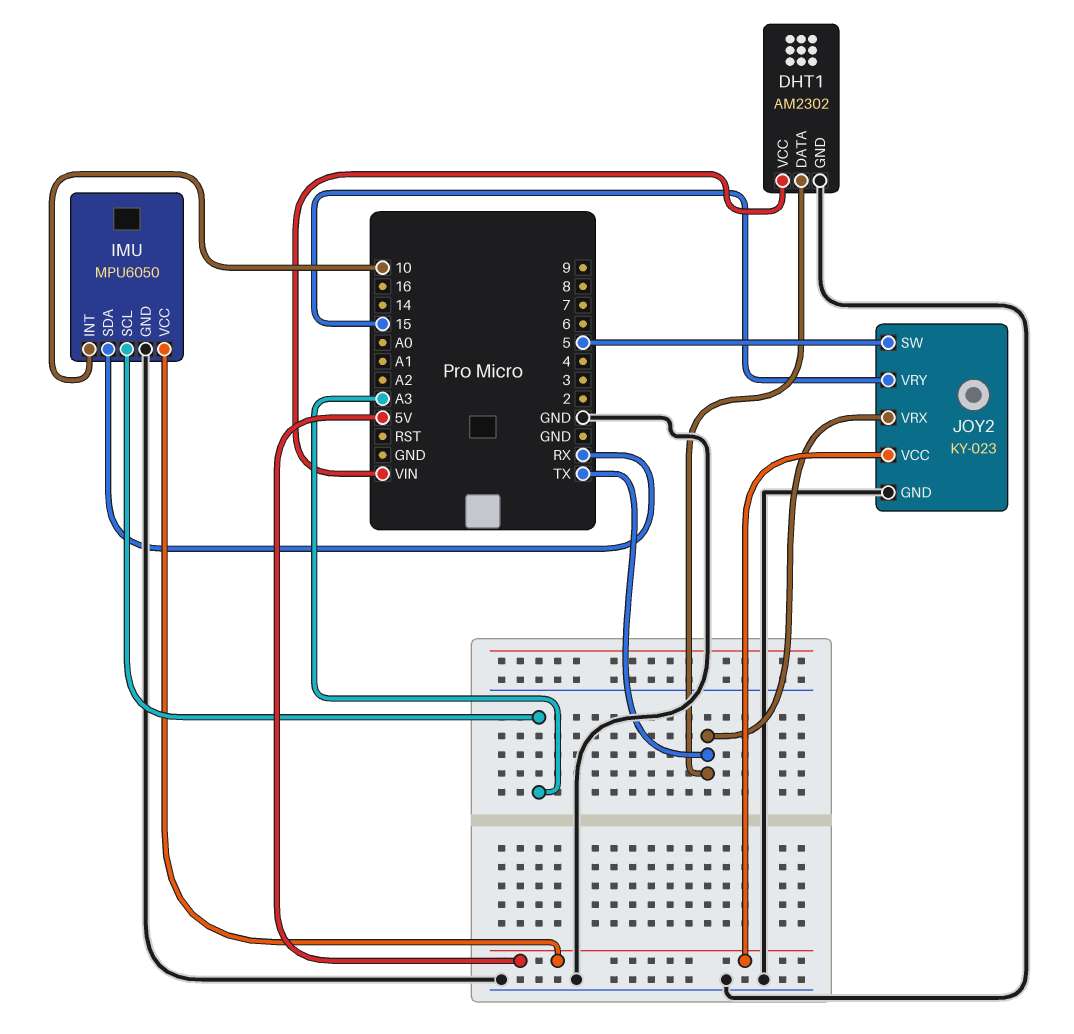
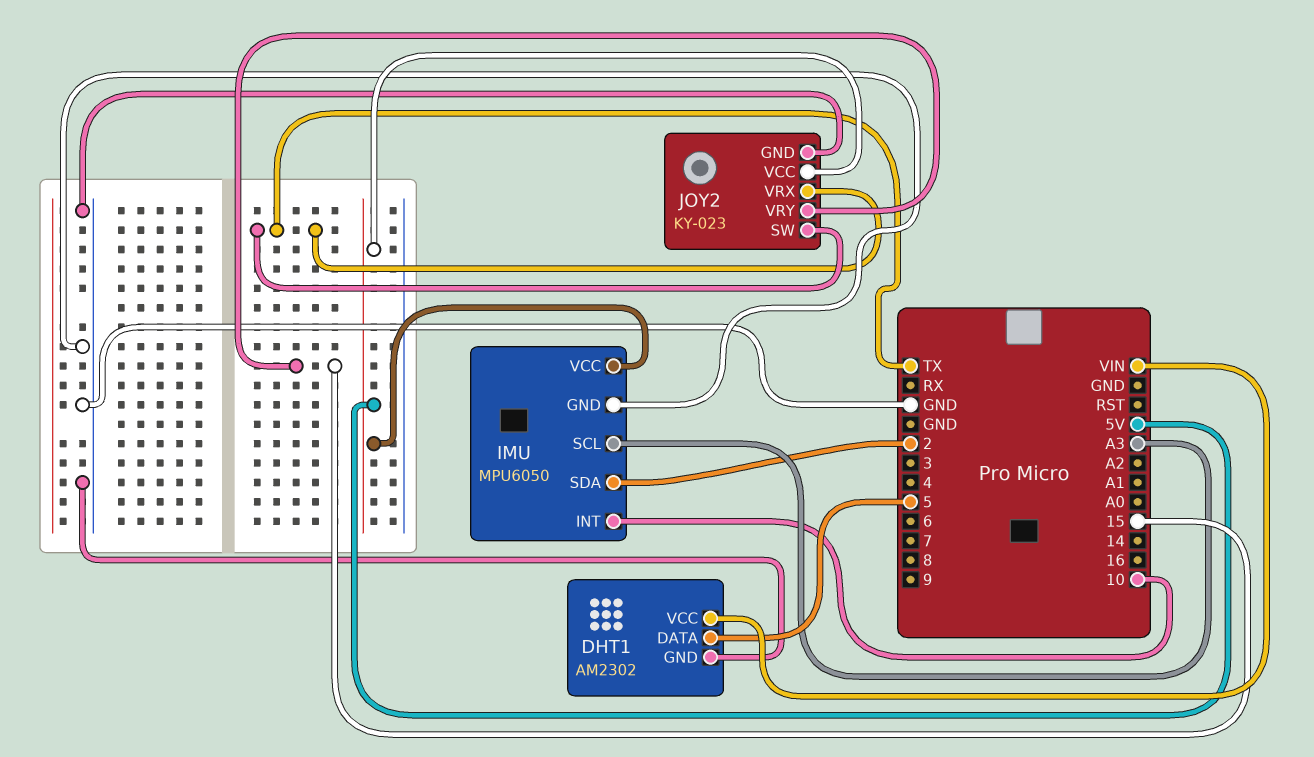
DHT1 pin DATA: TX -> 5
IMU pin SDA: RX -> 2
JOY2 pin SW: 5 -> TX

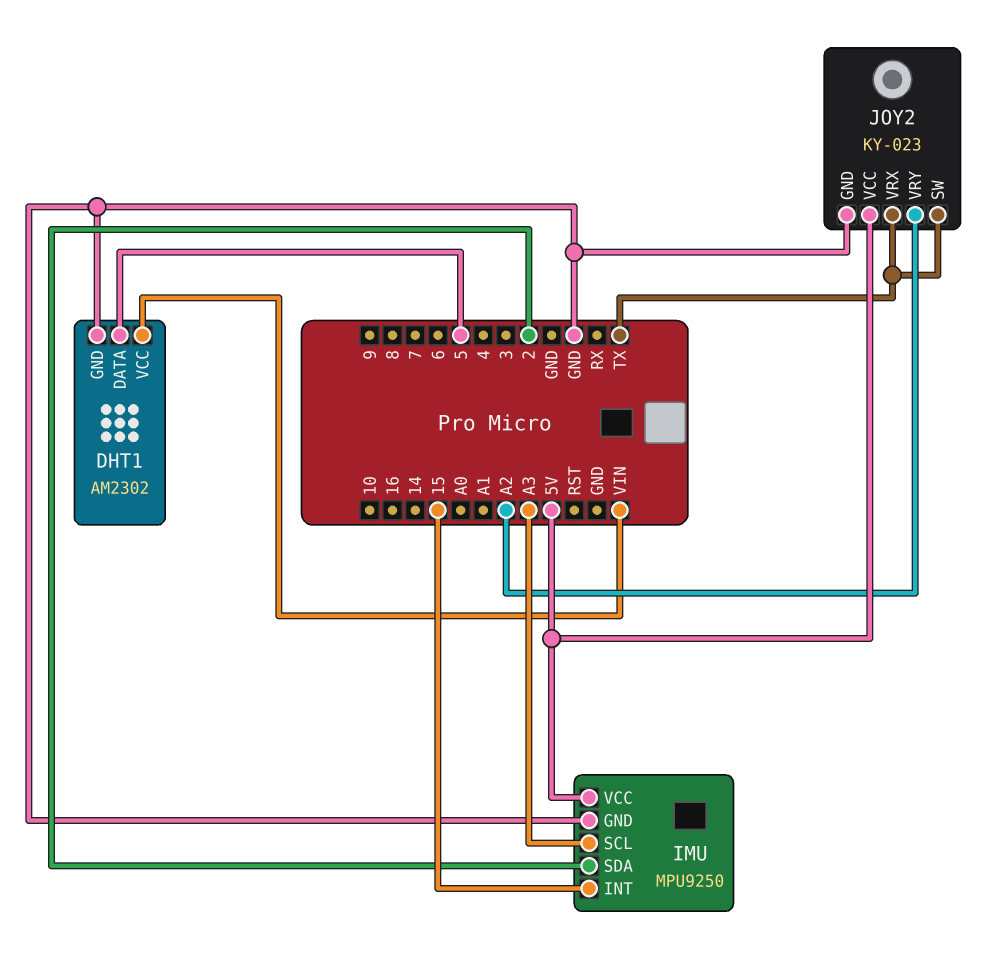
IMU: MPU6050 -> MPU9250
IMU pin INT: 10 -> 15
JOY2 pin VRY: 15 -> A2

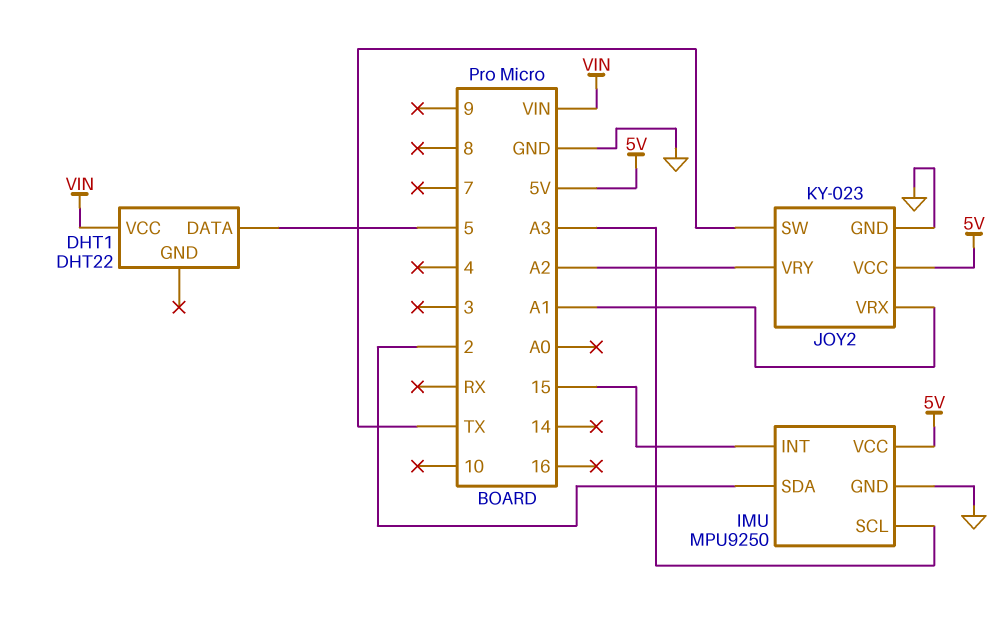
DHT1: AM2302 -> DHT22
DHT1 pin GND: GND -> none
JOY2 pin VRX: TX -> A1

